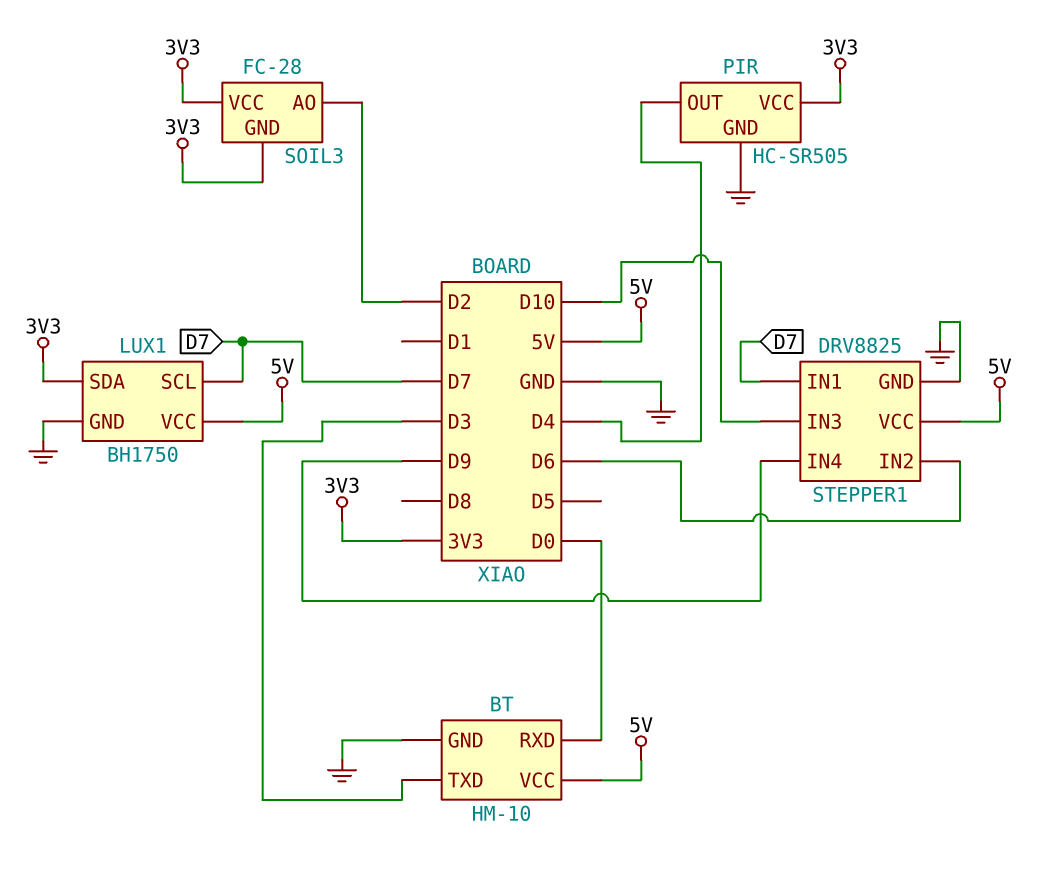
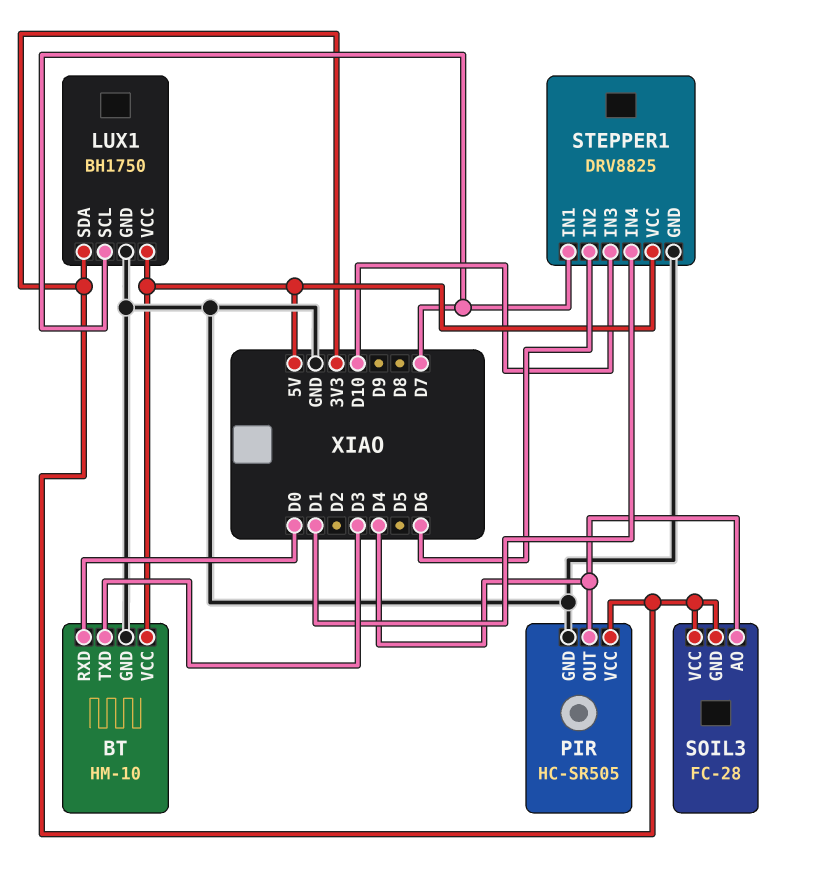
SOIL3 pin AO: D2 -> D4
STEPPER1 pin IN4: D9 -> D1

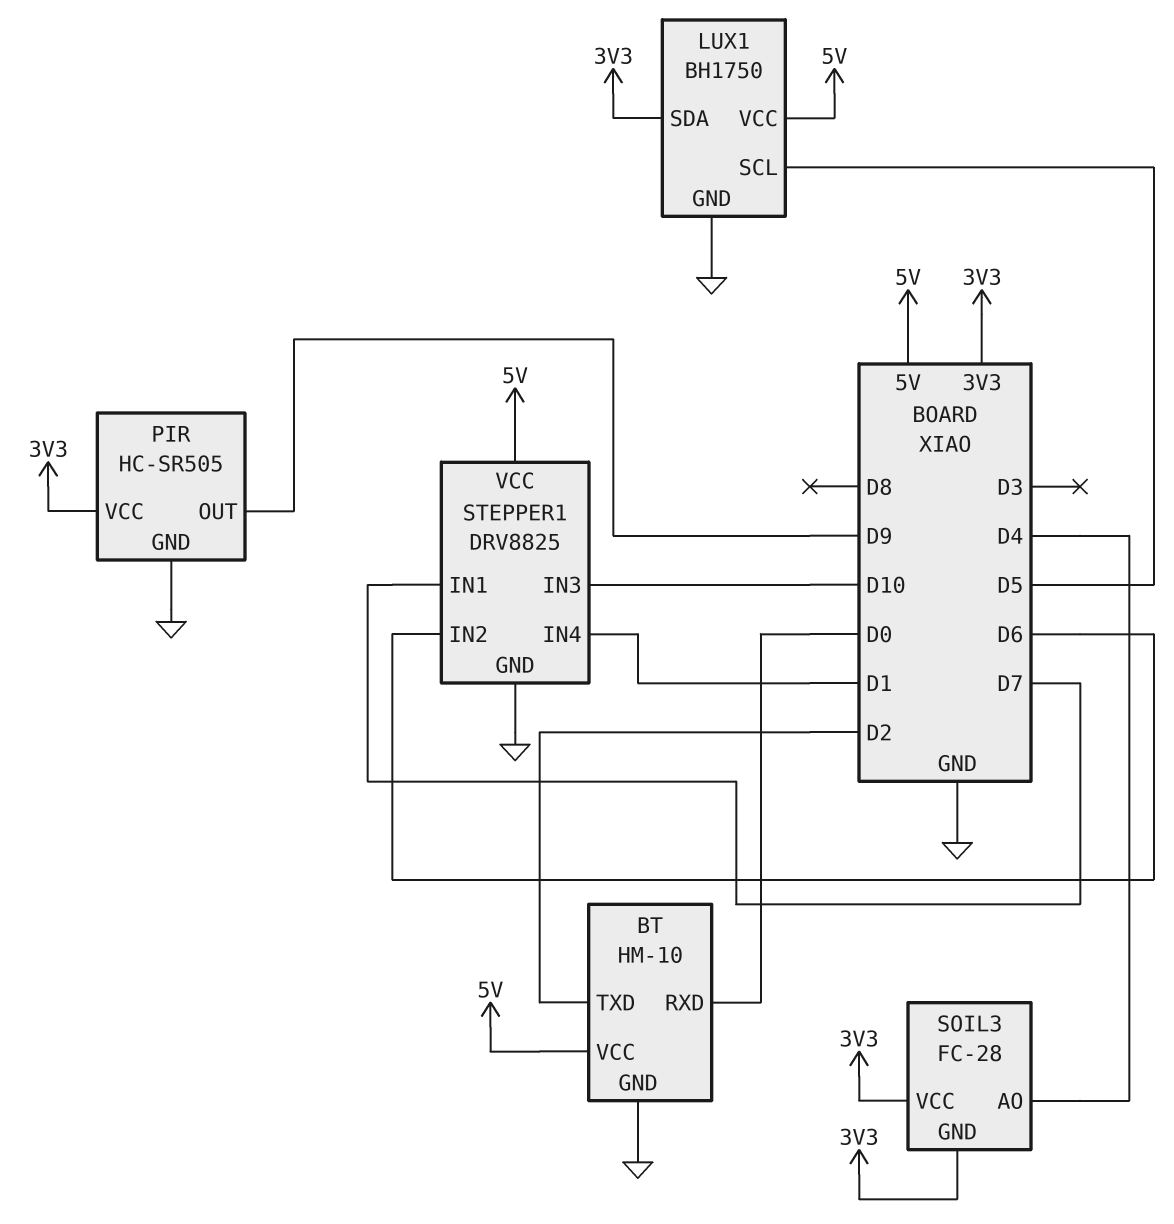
BT pin TXD: D3 -> D2
LUX1 pin SCL: D7 -> D5
PIR pin OUT: D4 -> D9

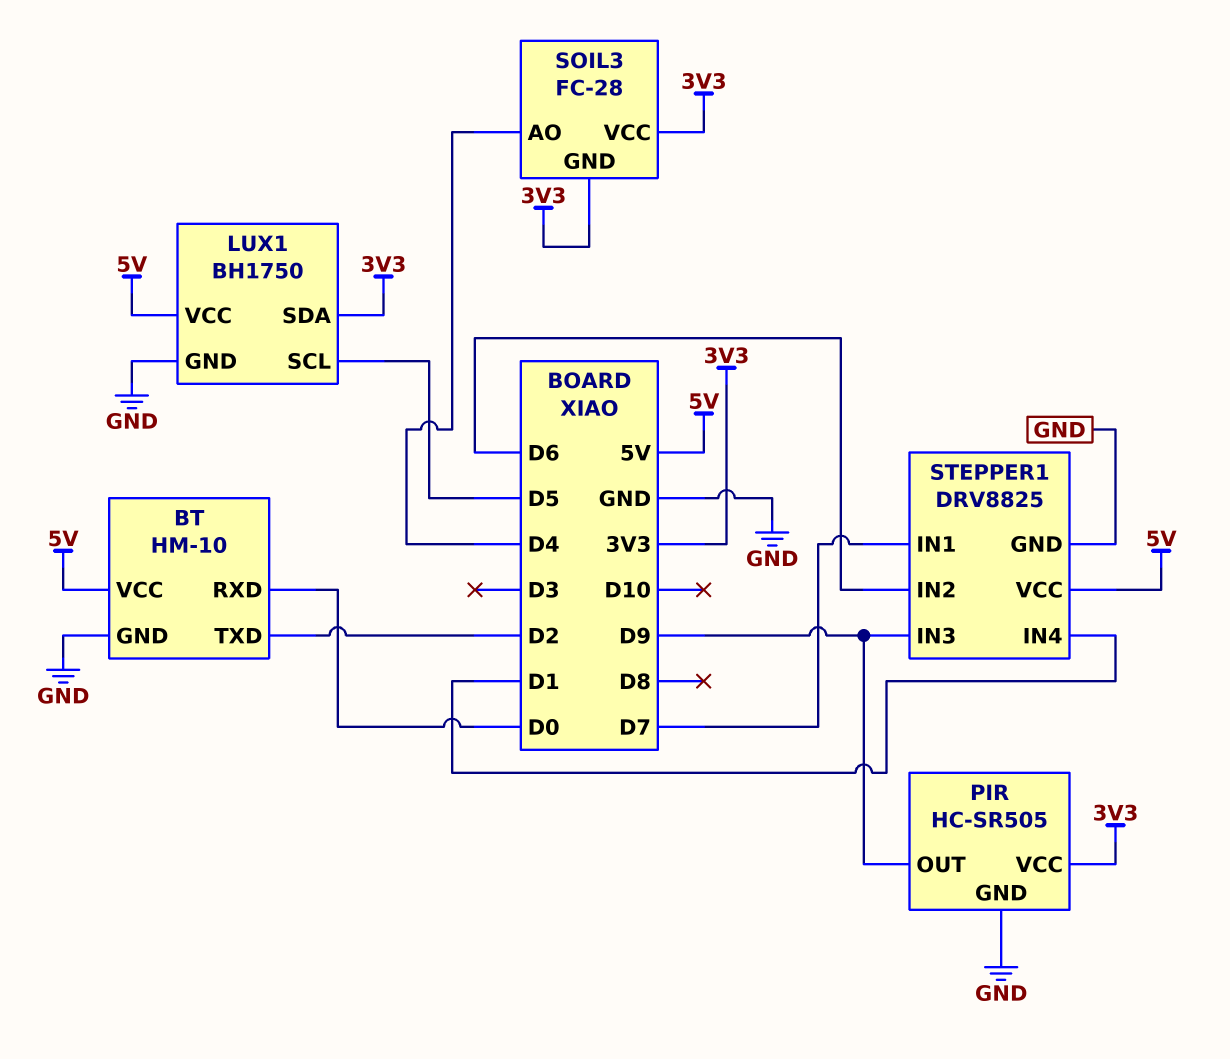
STEPPER1 pin IN3: D10 -> D9

